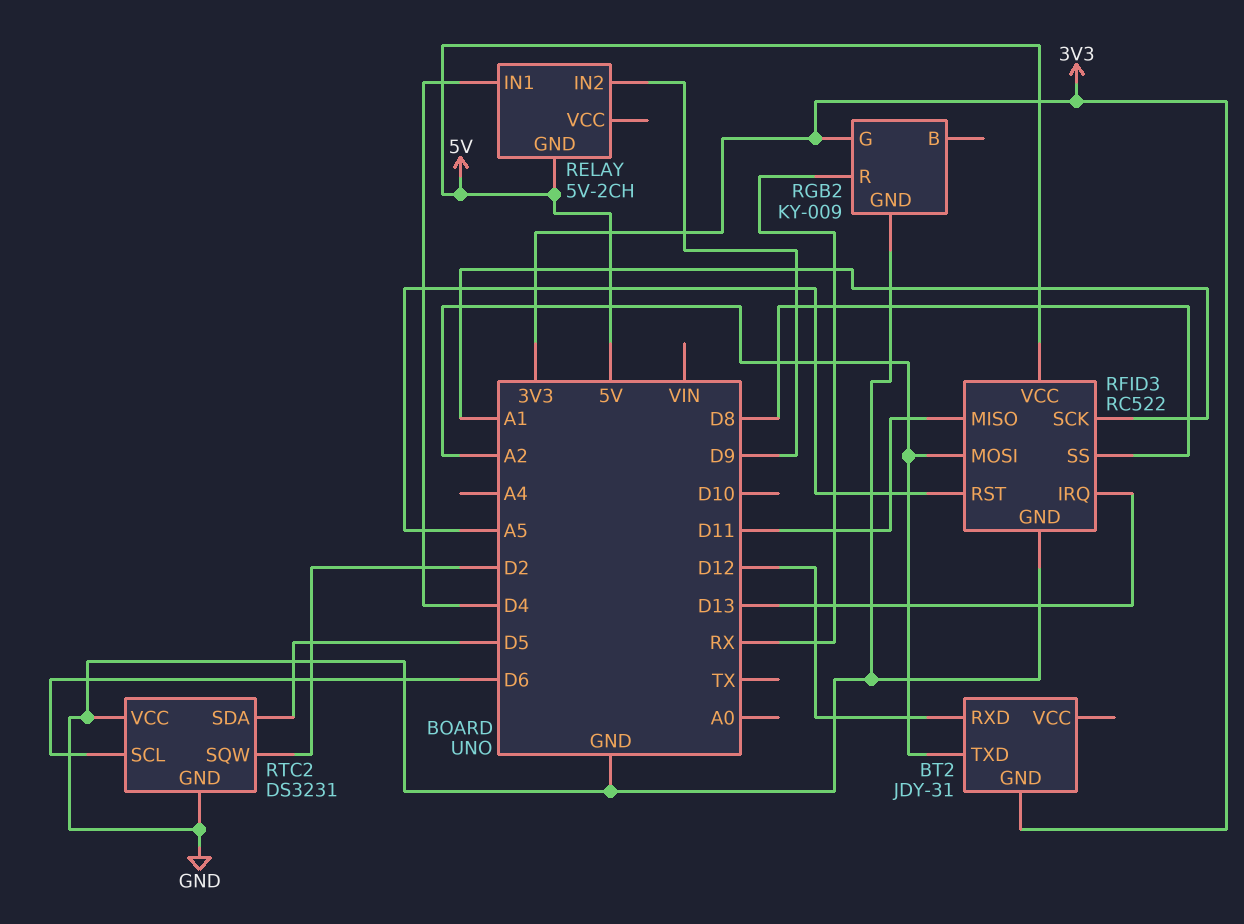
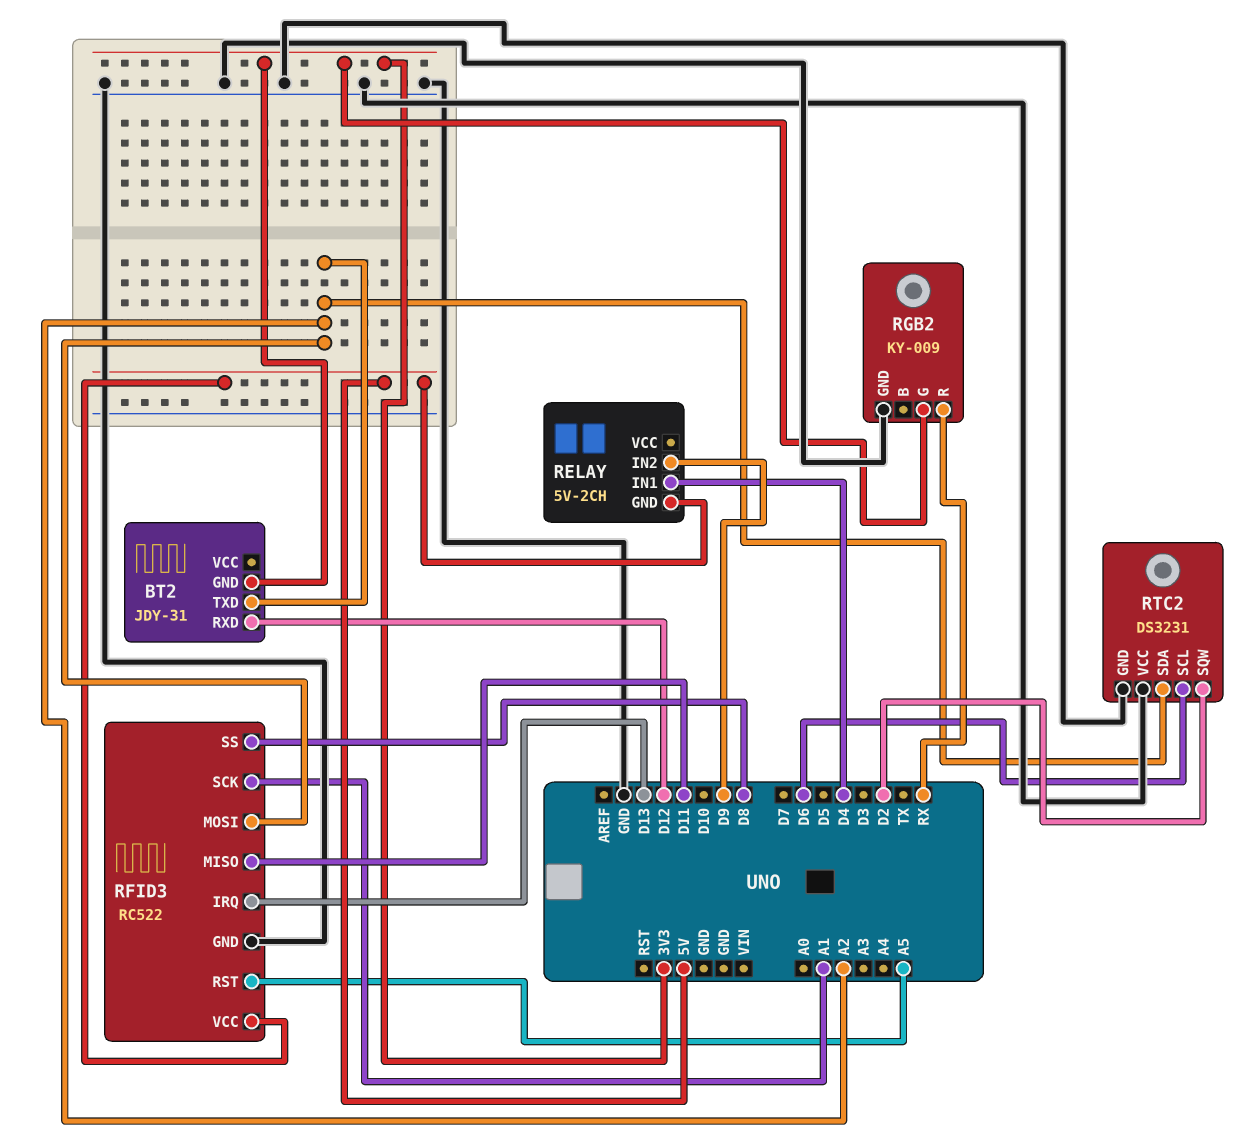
RTC2 pin SDA: D5 -> A2

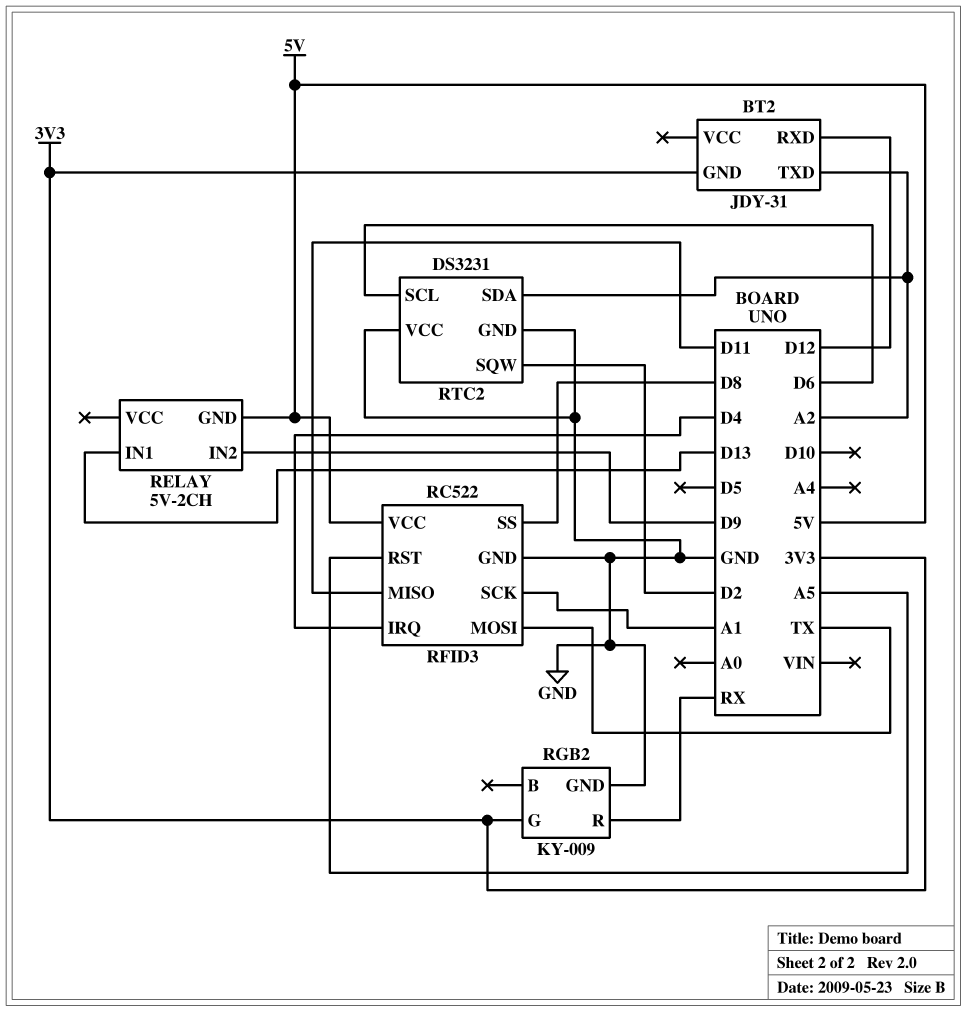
RELAY pin IN1: D4 -> D13
RFID3 pin IRQ: D13 -> D4
RFID3 pin MOSI: A2 -> TX

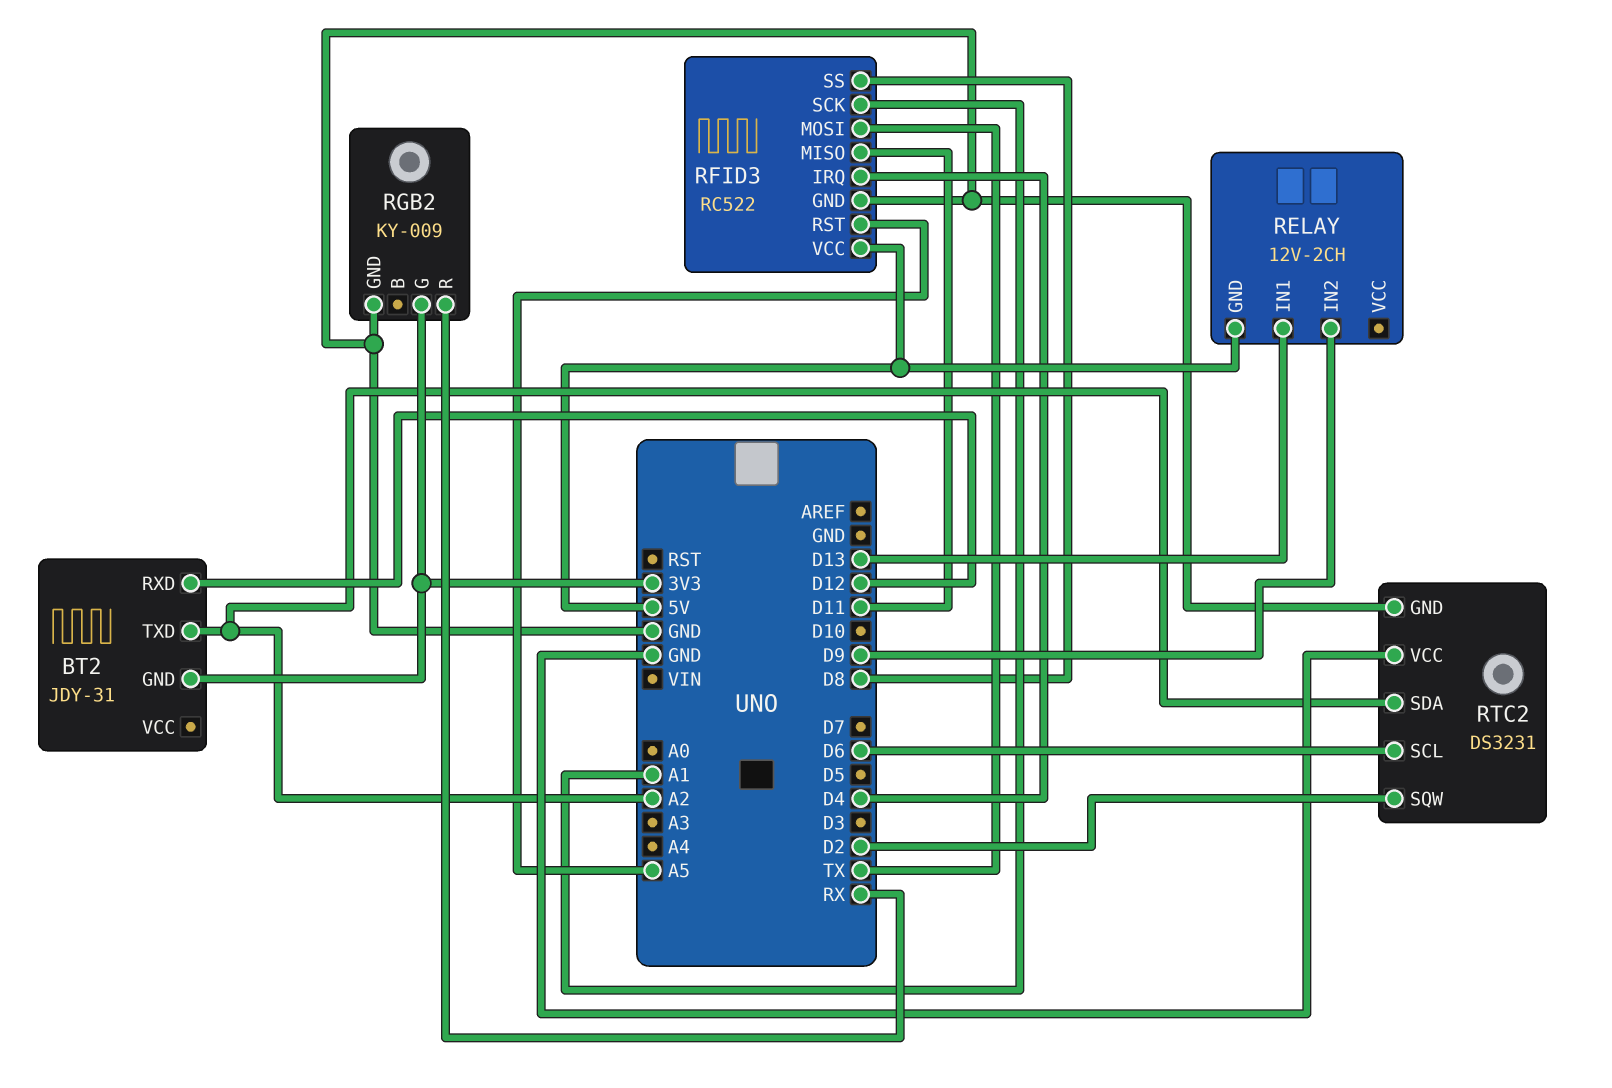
RELAY: 5V-2CH -> 12V-2CH

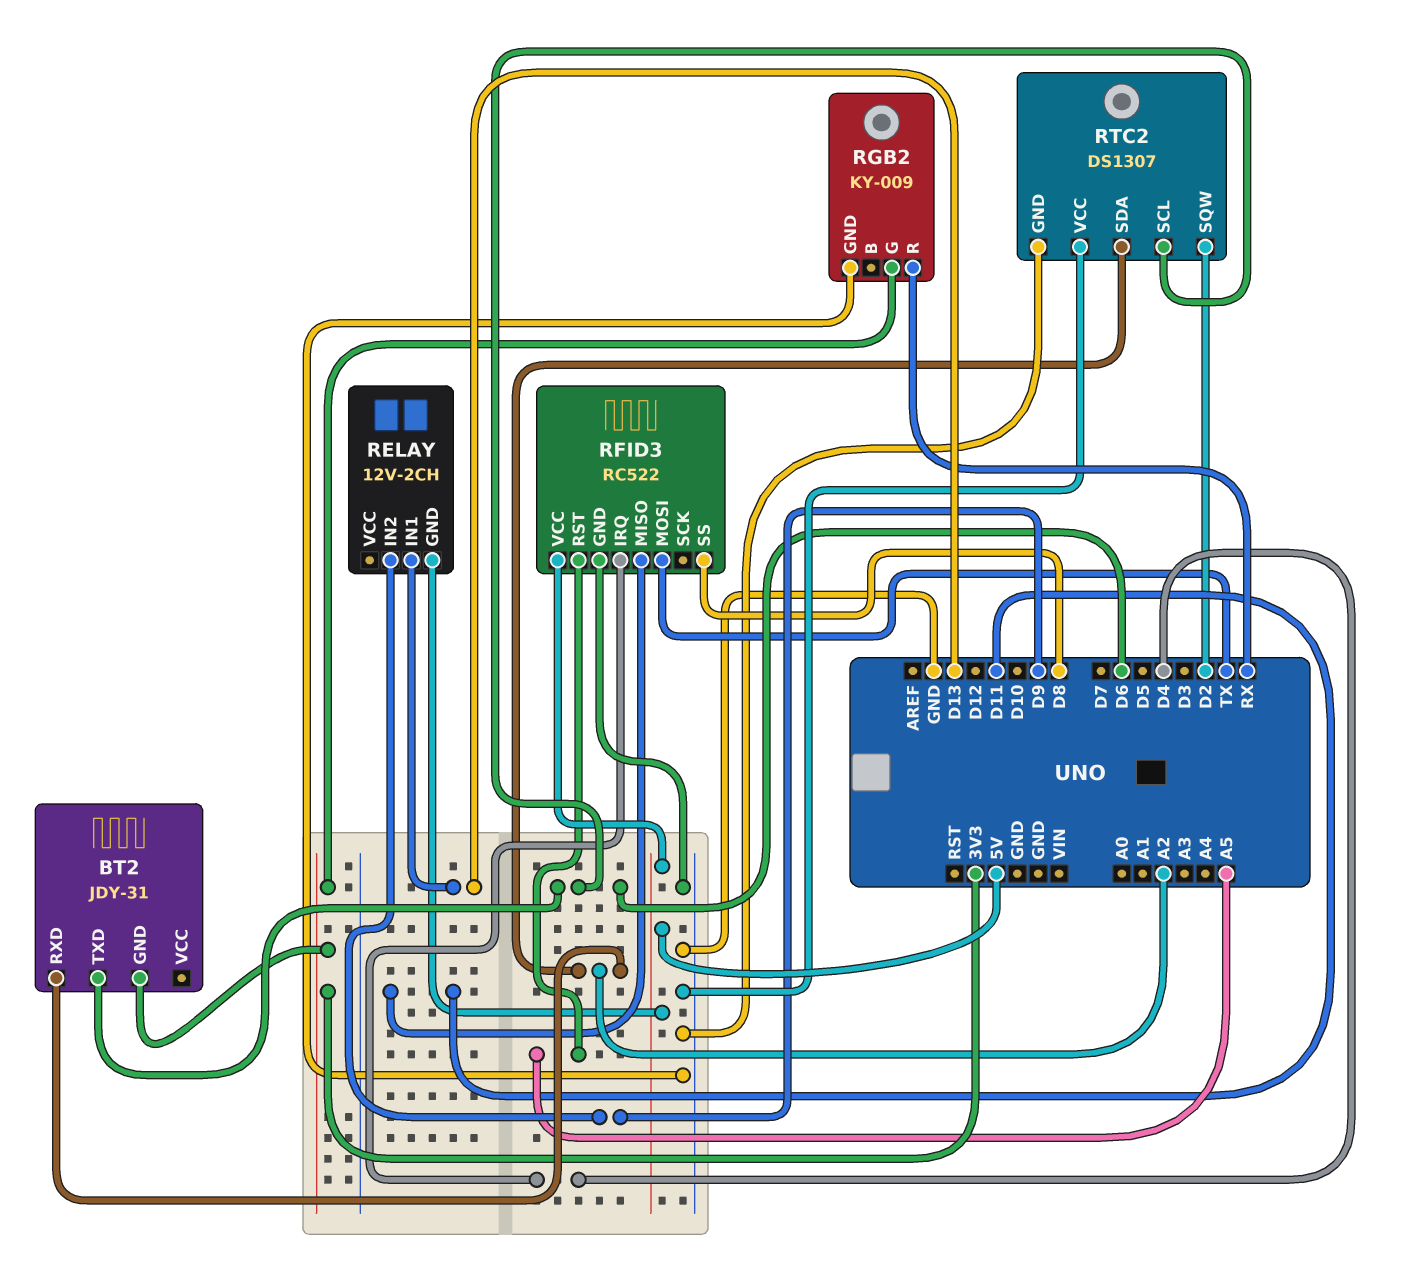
BT2 pin RXD: D12 -> A2
BT2 pin TXD: A2 -> D6
RFID3 pin SCK: A1 -> none
RTC2: DS3231 -> DS1307

